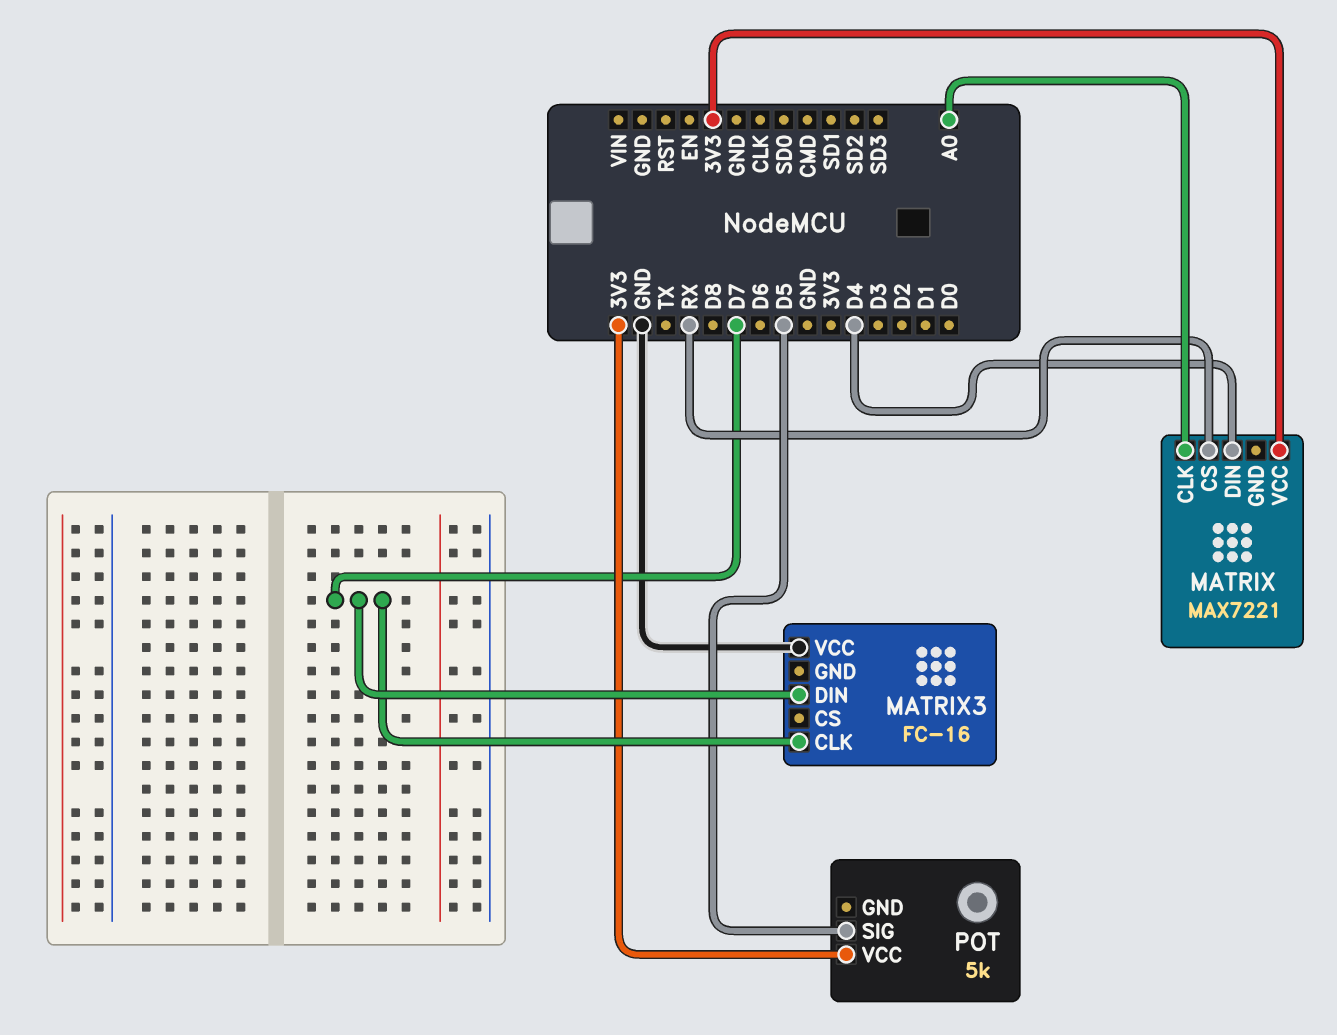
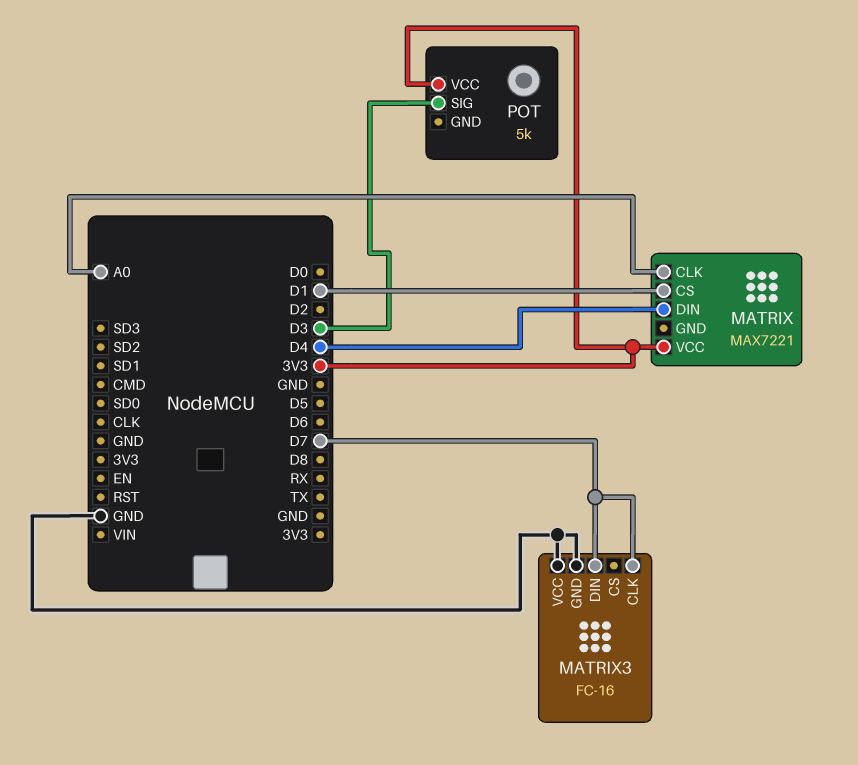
MATRIX pin CS: RX -> D1
MATRIX3 pin GND: none -> GND
POT pin SIG: D5 -> D3

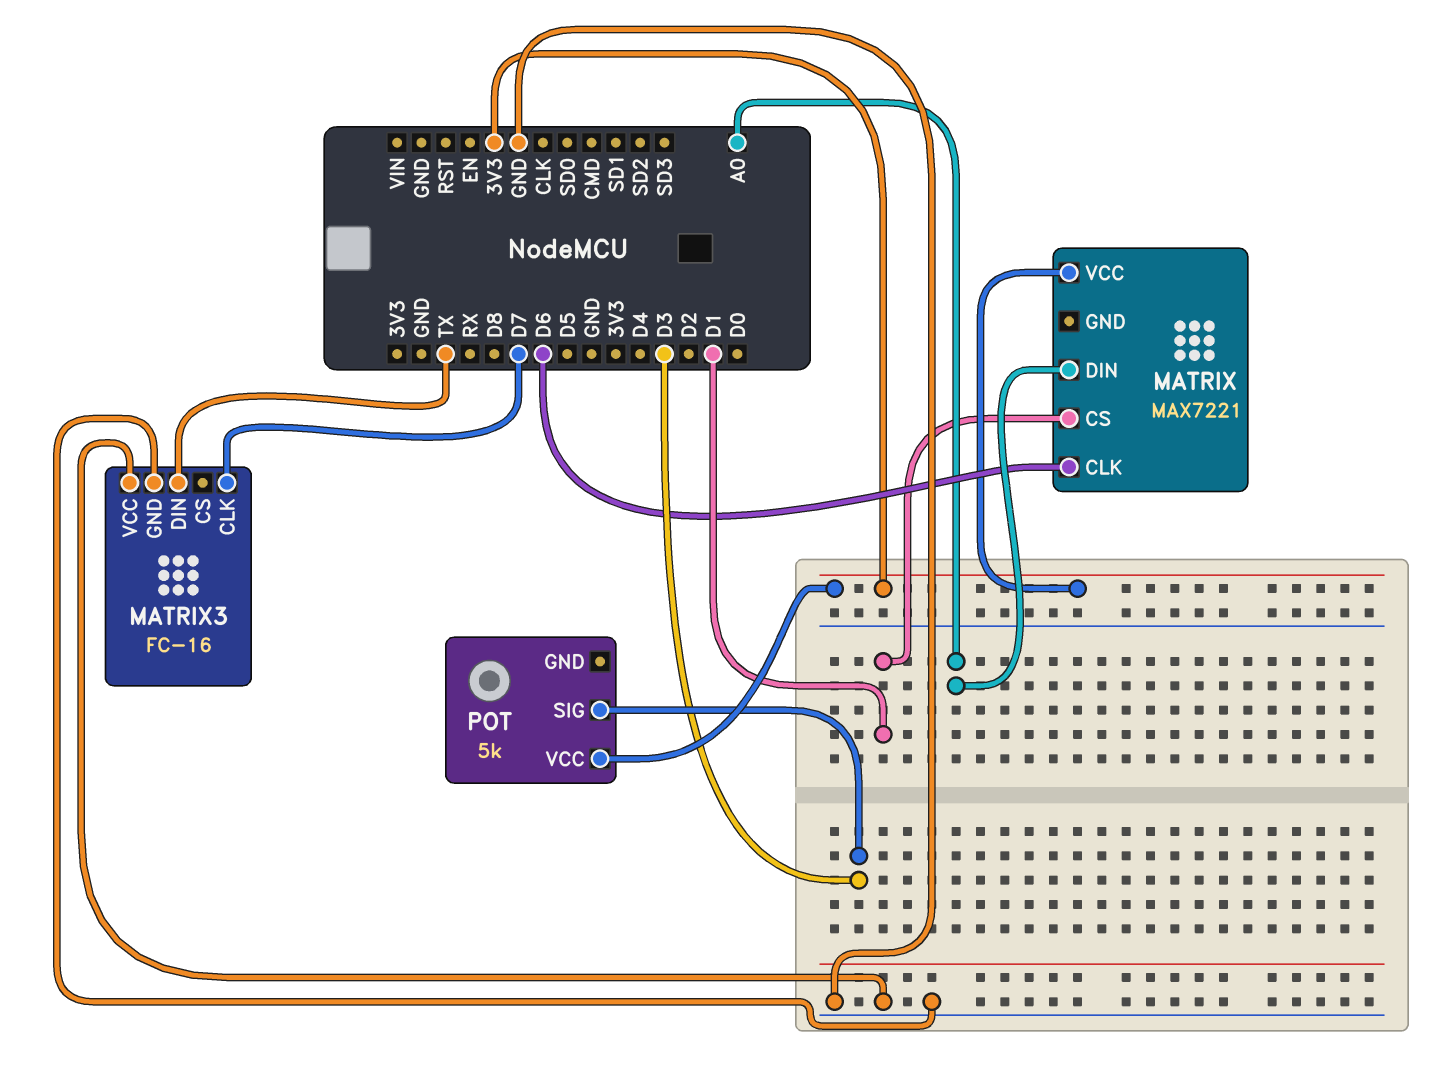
MATRIX pin CLK: A0 -> D6
MATRIX pin DIN: D4 -> A0
MATRIX3 pin DIN: D7 -> TX

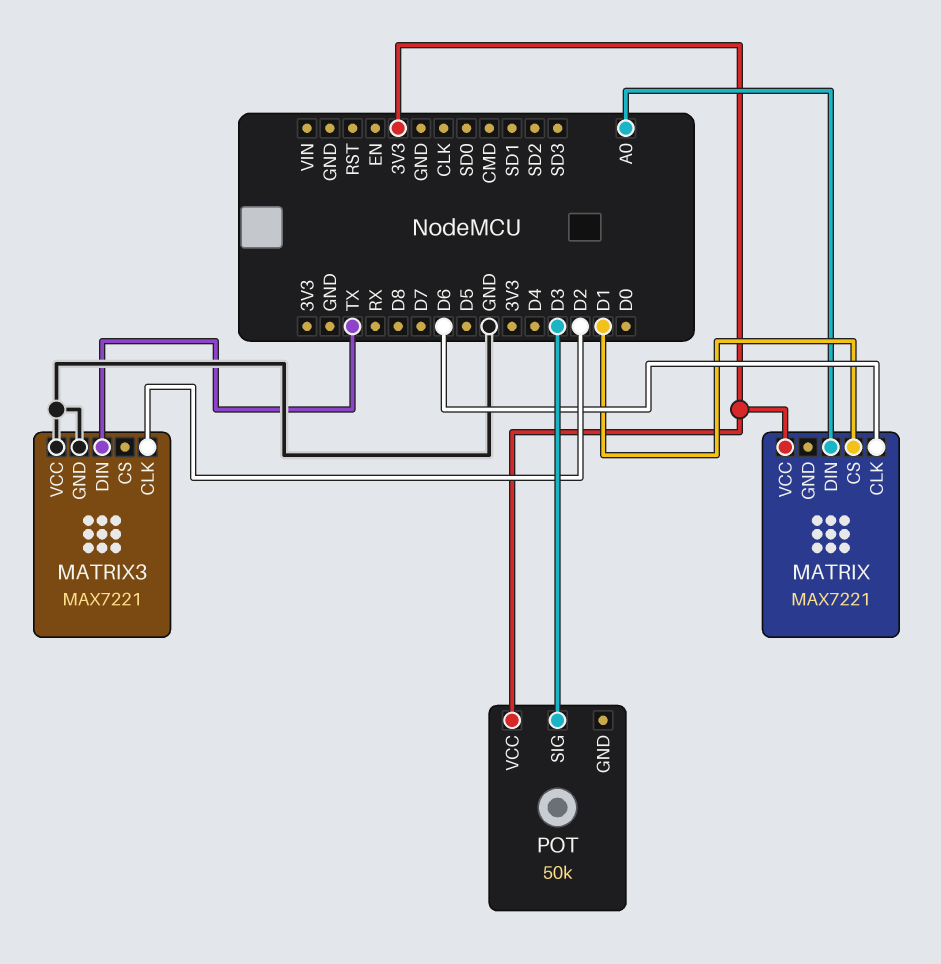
MATRIX3: FC-16 -> MAX7221
MATRIX3 pin CLK: D7 -> D2
POT: 5k -> 50k

